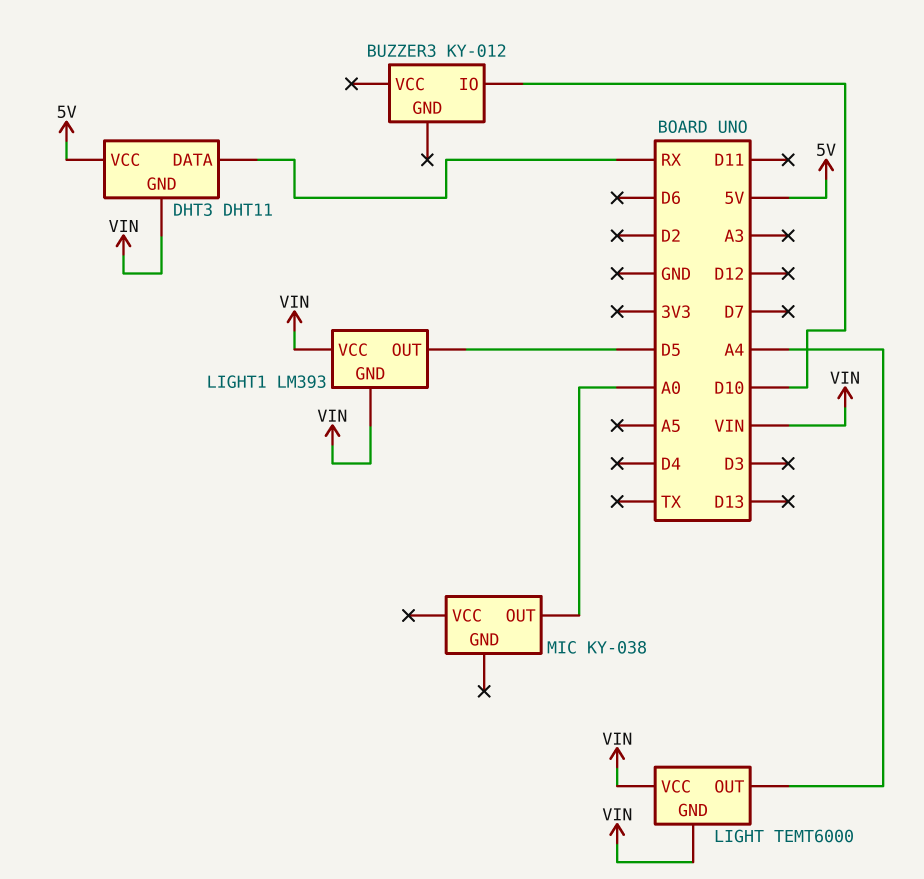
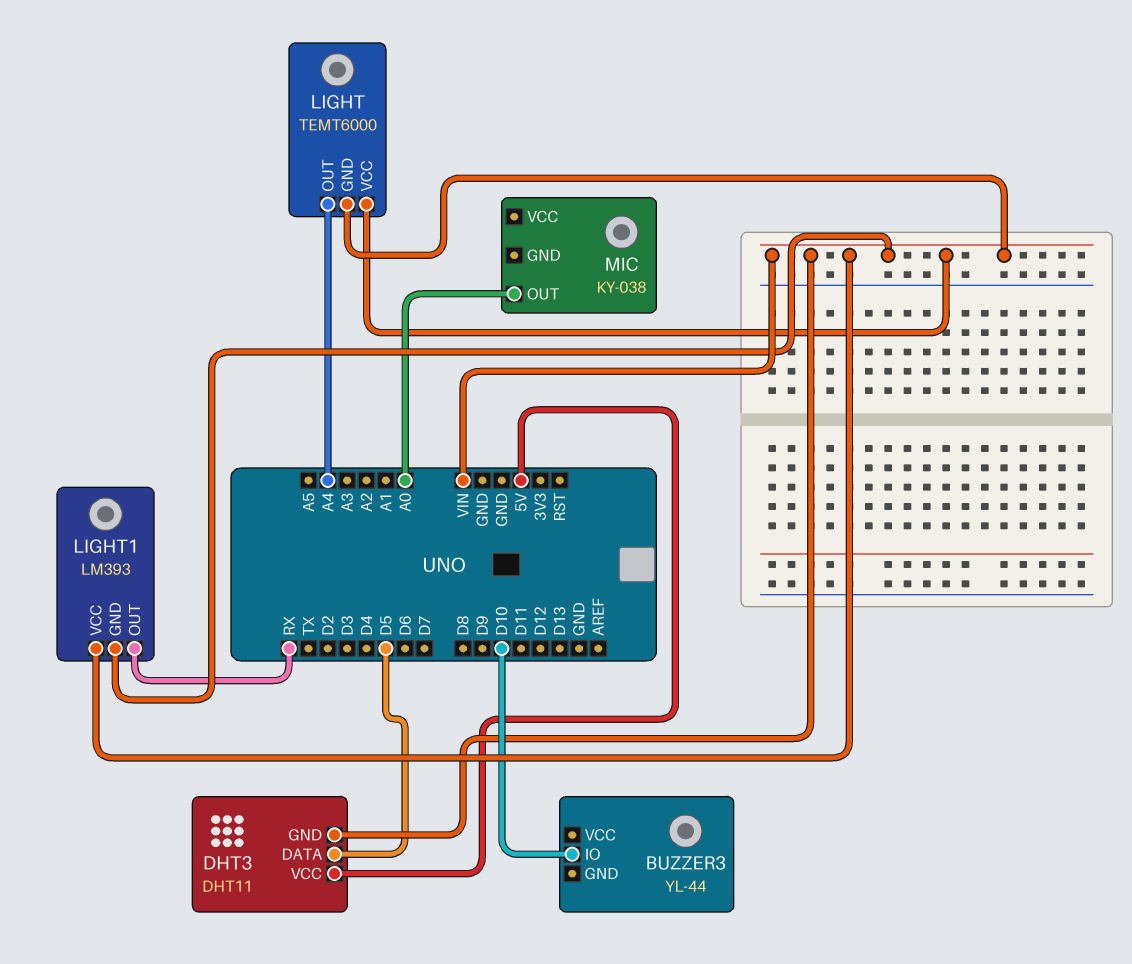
BUZZER3: KY-012 -> YL-44
DHT3 pin DATA: RX -> D5
LIGHT1 pin OUT: D5 -> RX

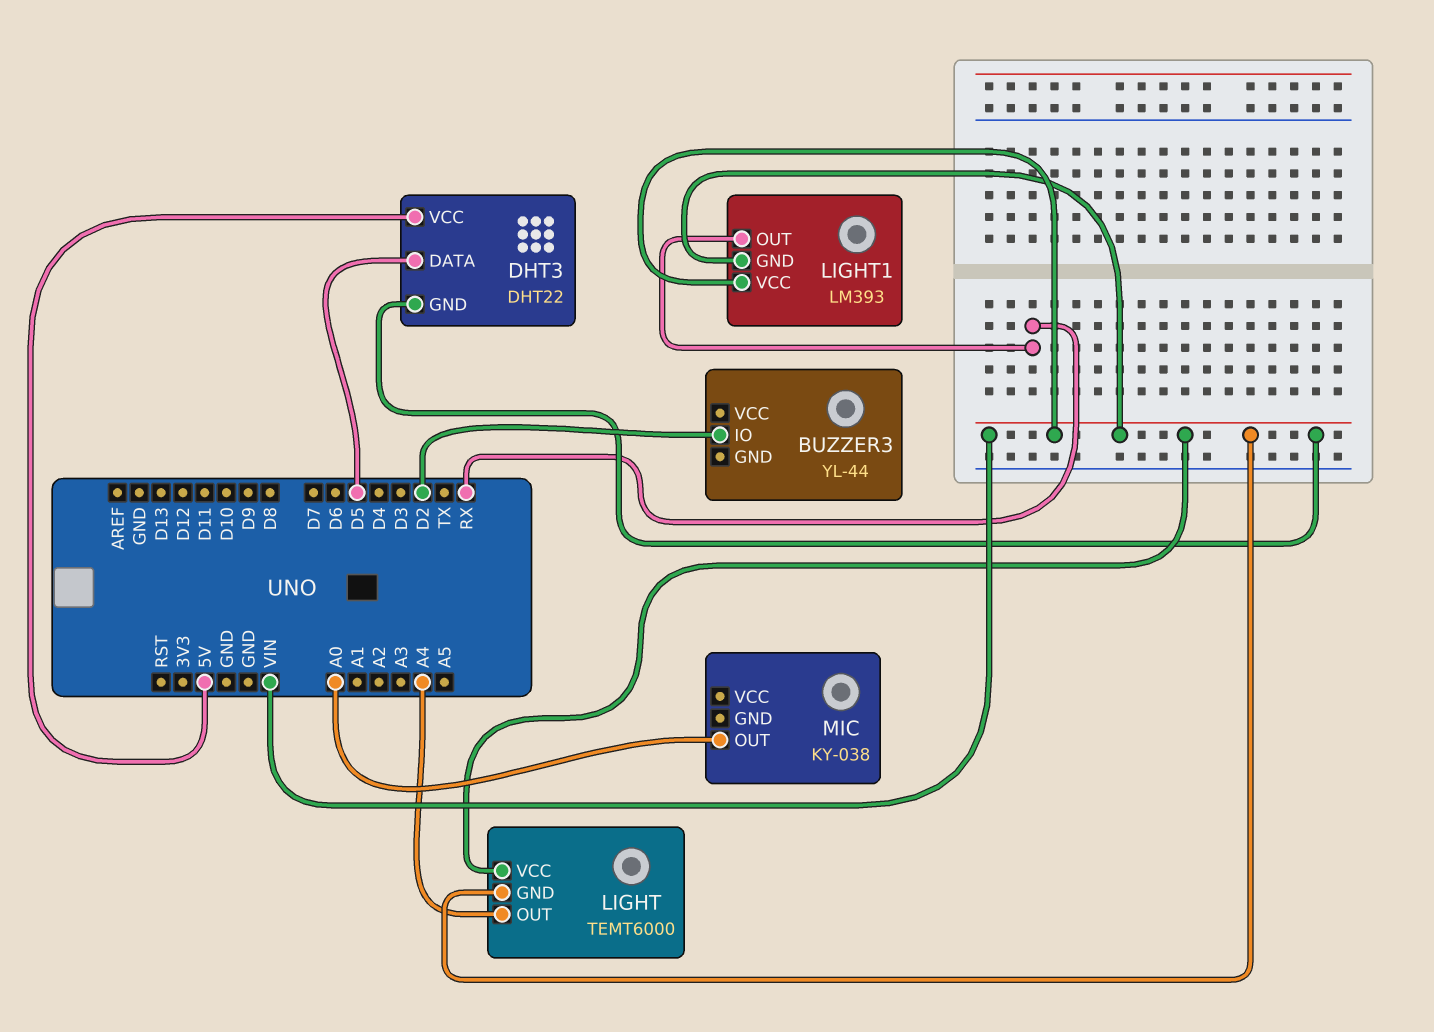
BUZZER3 pin IO: D10 -> D2
DHT3: DHT11 -> DHT22

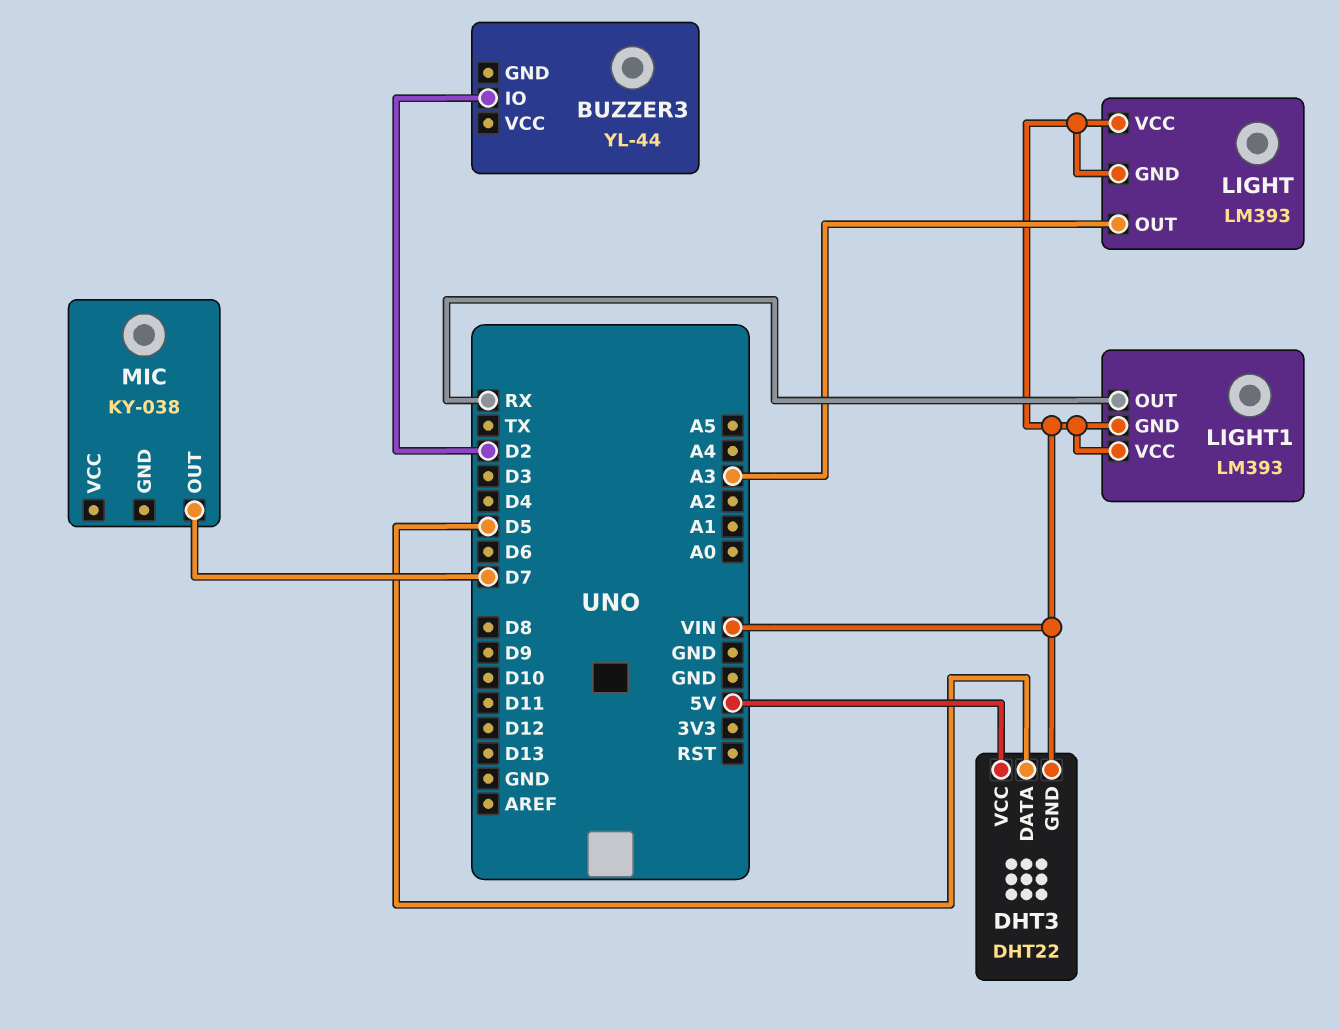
LIGHT: TEMT6000 -> LM393
LIGHT pin OUT: A4 -> A3
MIC pin OUT: A0 -> D7

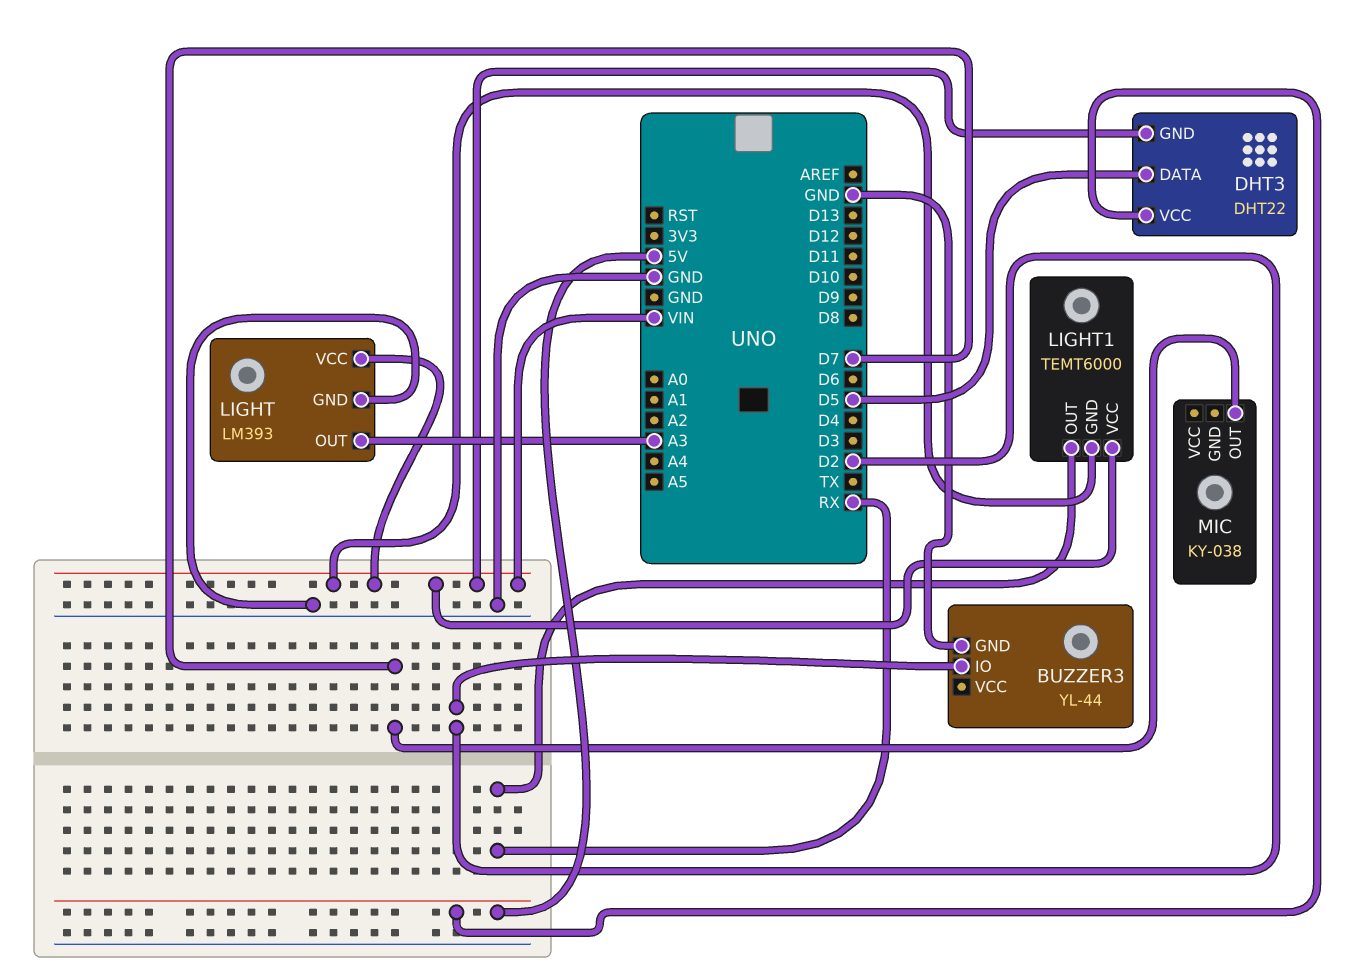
BUZZER3 pin GND: none -> GND
LIGHT pin GND: VIN -> GND
LIGHT1: LM393 -> TEMT6000

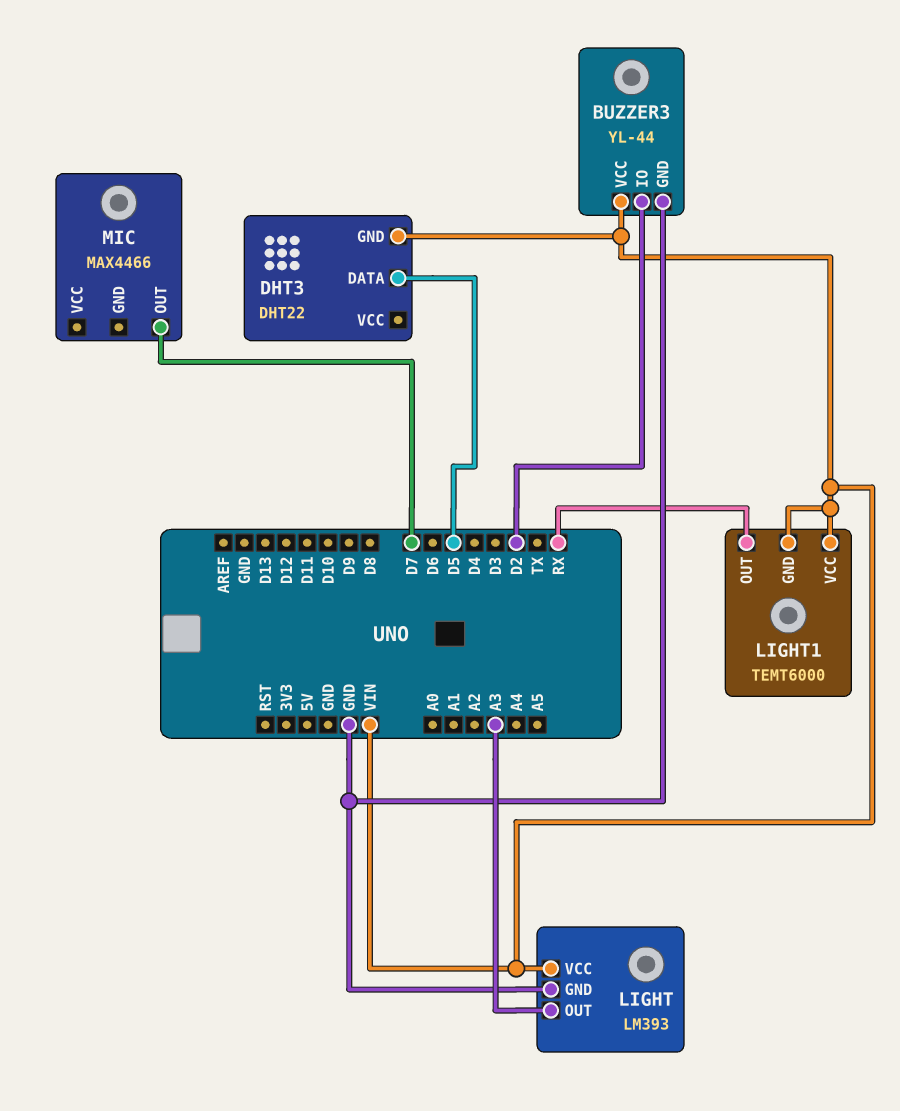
BUZZER3 pin VCC: none -> VIN
DHT3 pin VCC: 5V -> none
MIC: KY-038 -> MAX4466

